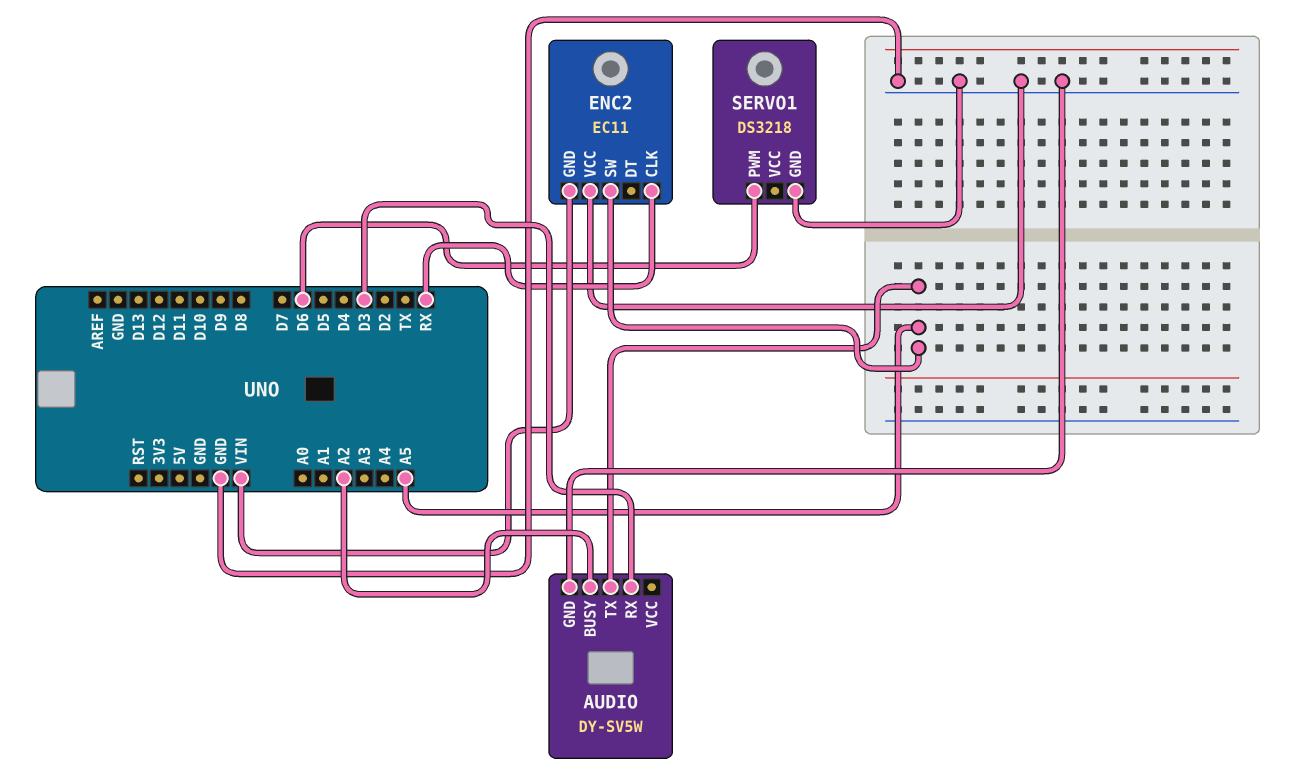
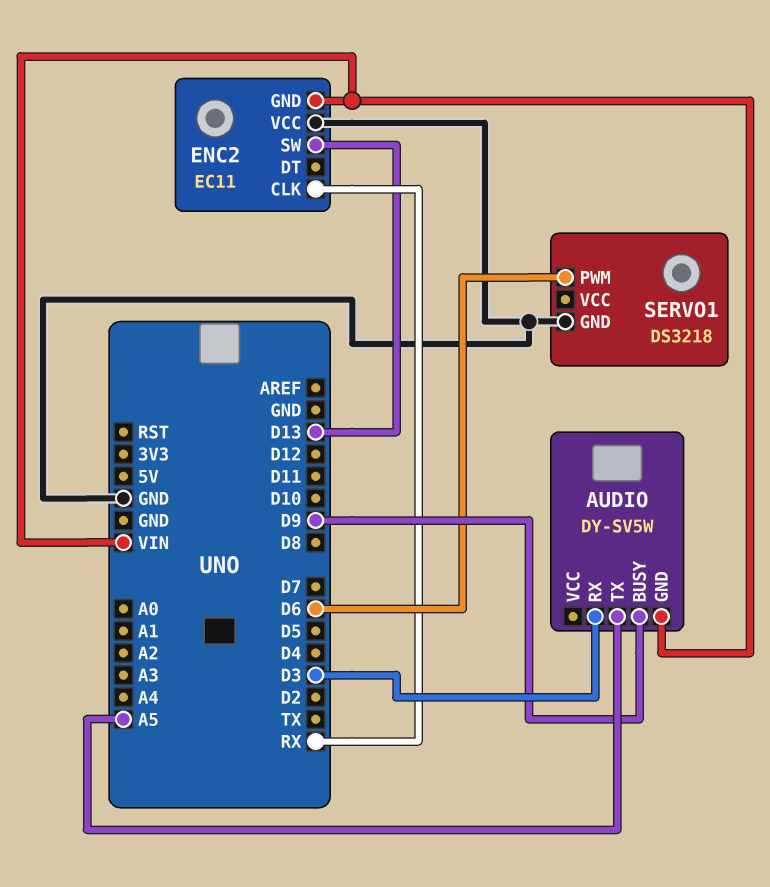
AUDIO pin BUSY: A2 -> D9
AUDIO pin GND: GND -> VIN
ENC2 pin SW: A5 -> D13

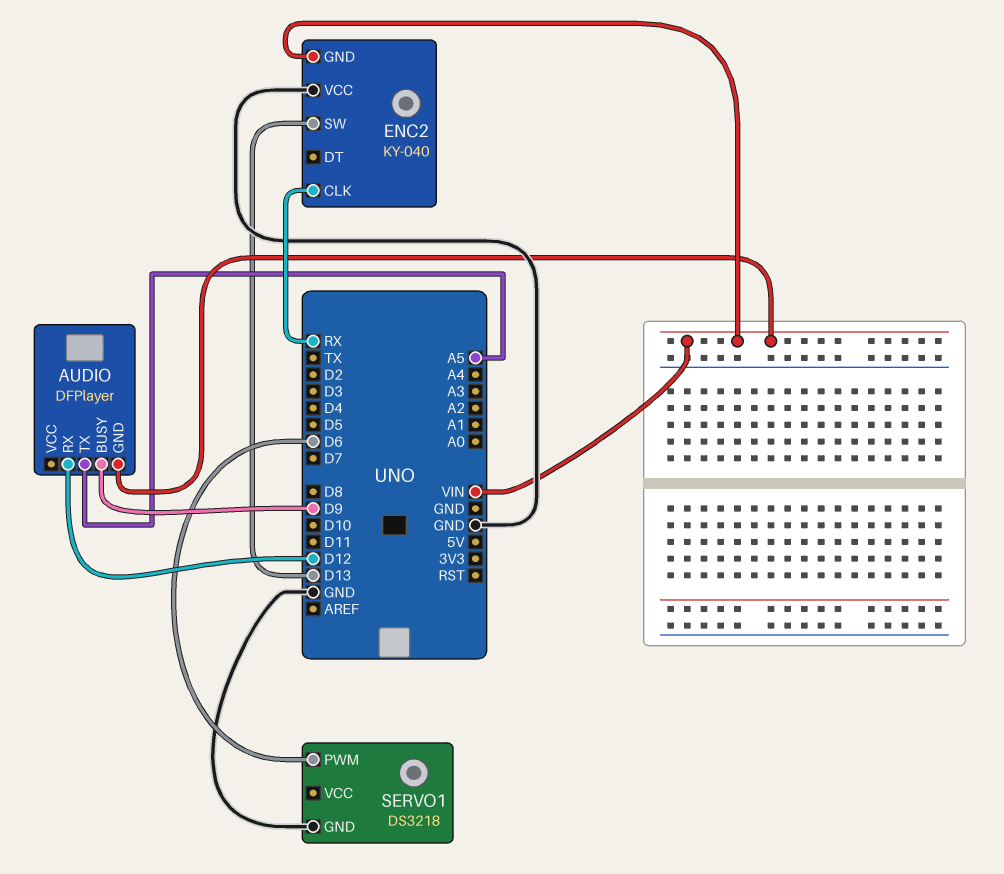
AUDIO: DY-SV5W -> DFPlayer
AUDIO pin RX: D3 -> D12
ENC2: EC11 -> KY-040

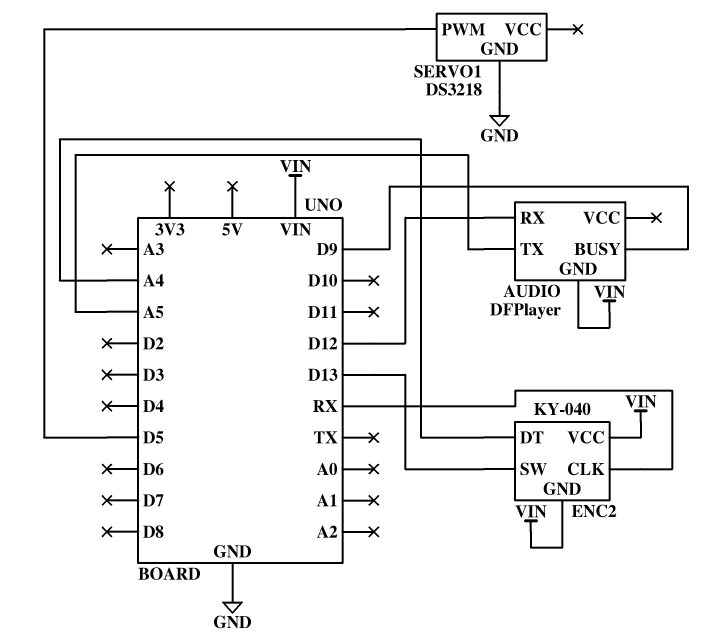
ENC2 pin DT: none -> A4
ENC2 pin VCC: GND -> VIN
SERVO1 pin PWM: D6 -> D5

